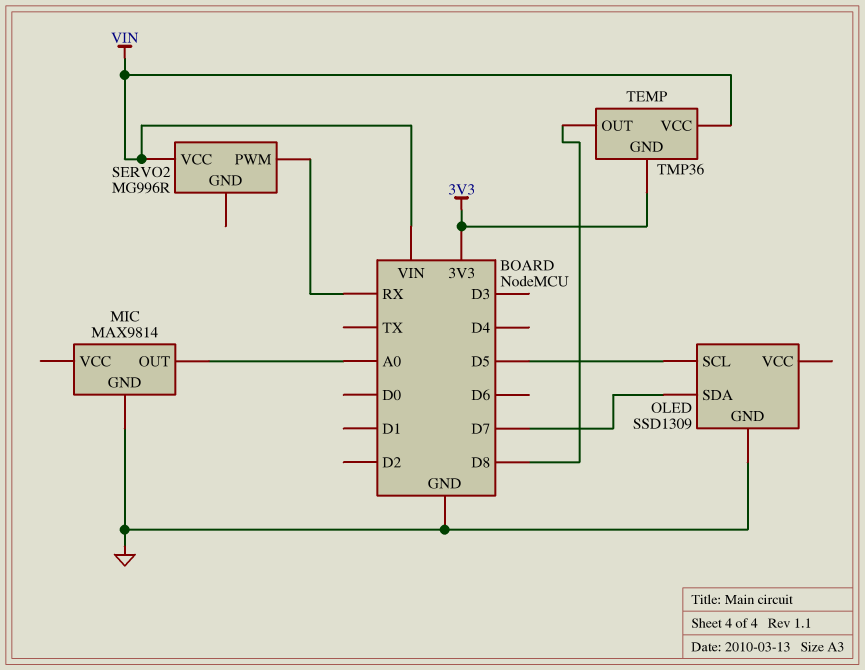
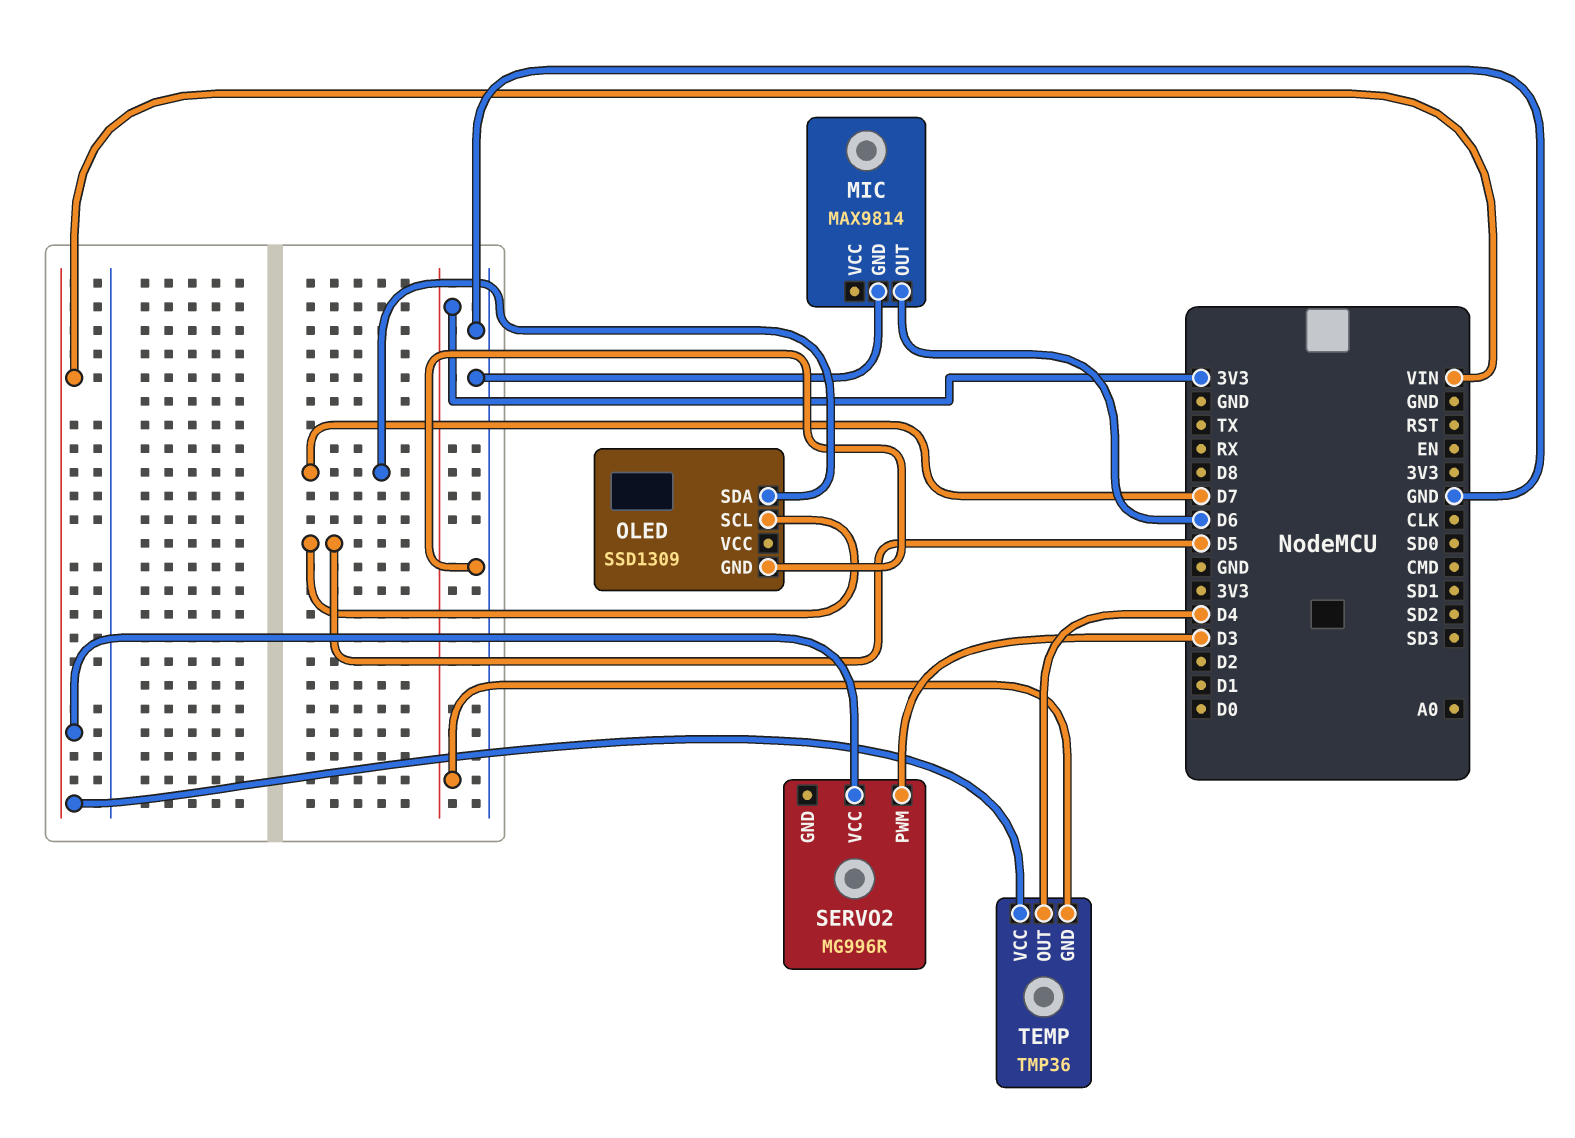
MIC pin OUT: A0 -> D6
SERVO2 pin PWM: RX -> D3
TEMP pin OUT: D8 -> D4

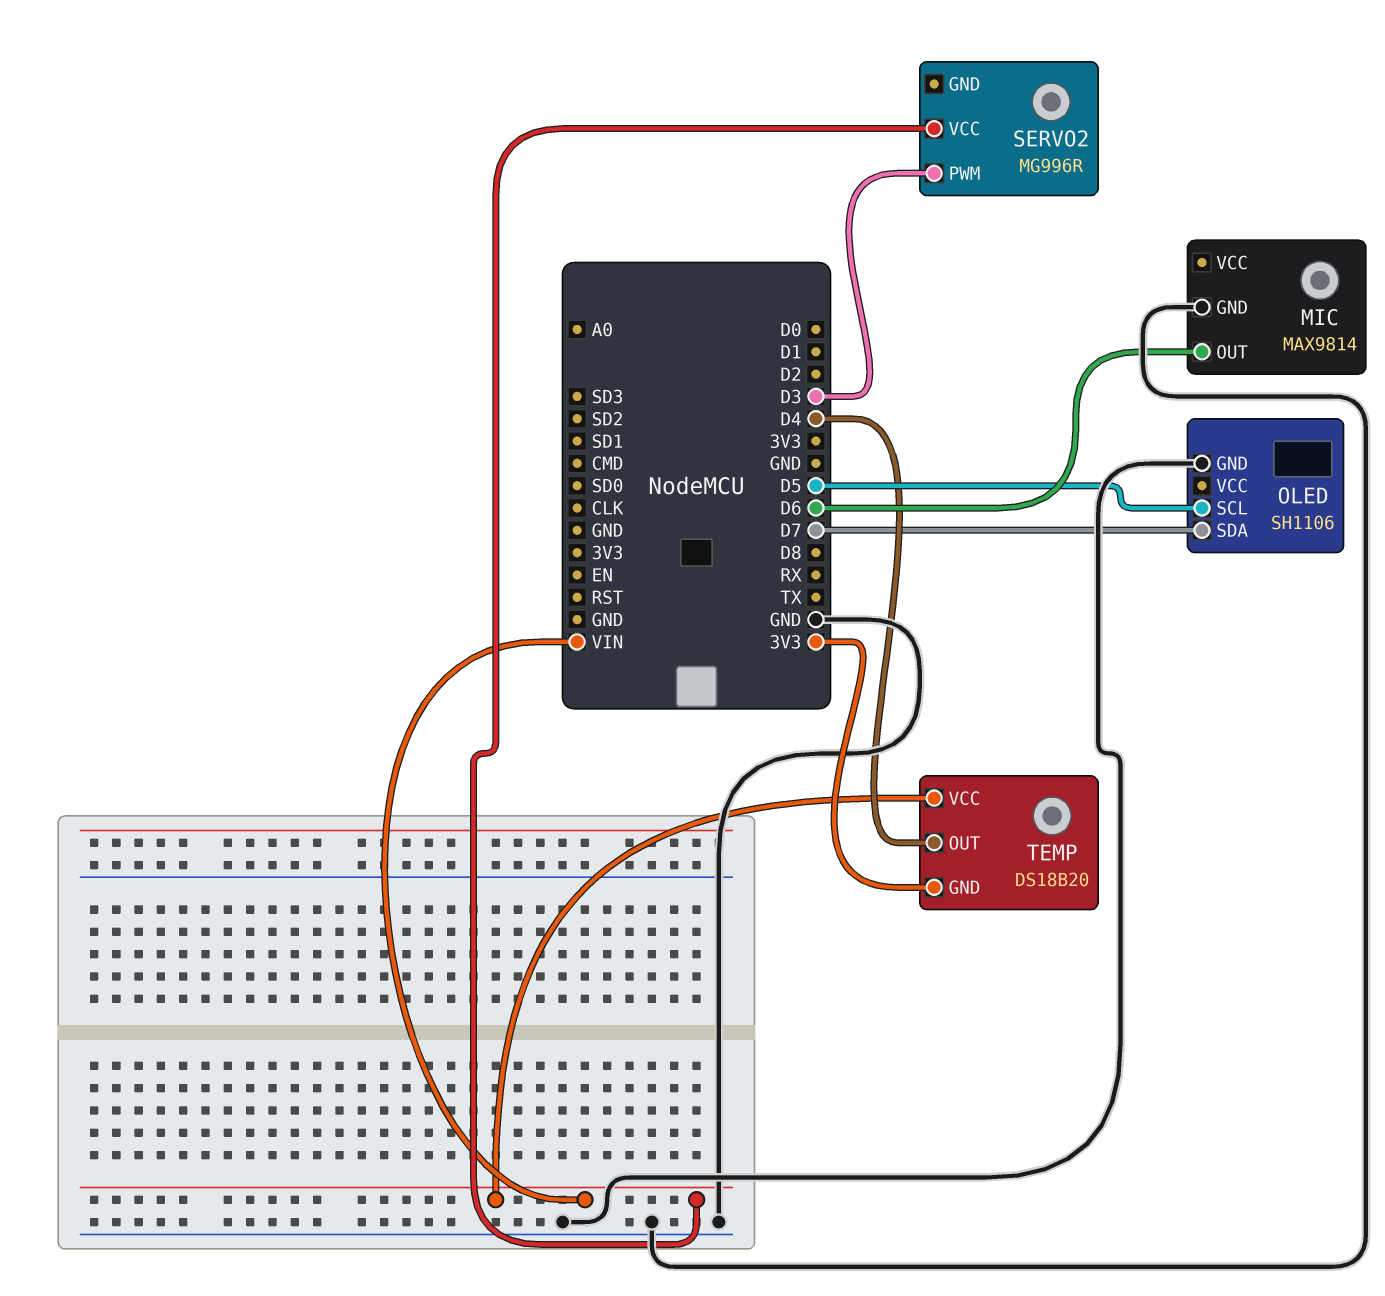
OLED: SSD1309 -> SH1106
TEMP: TMP36 -> DS18B20

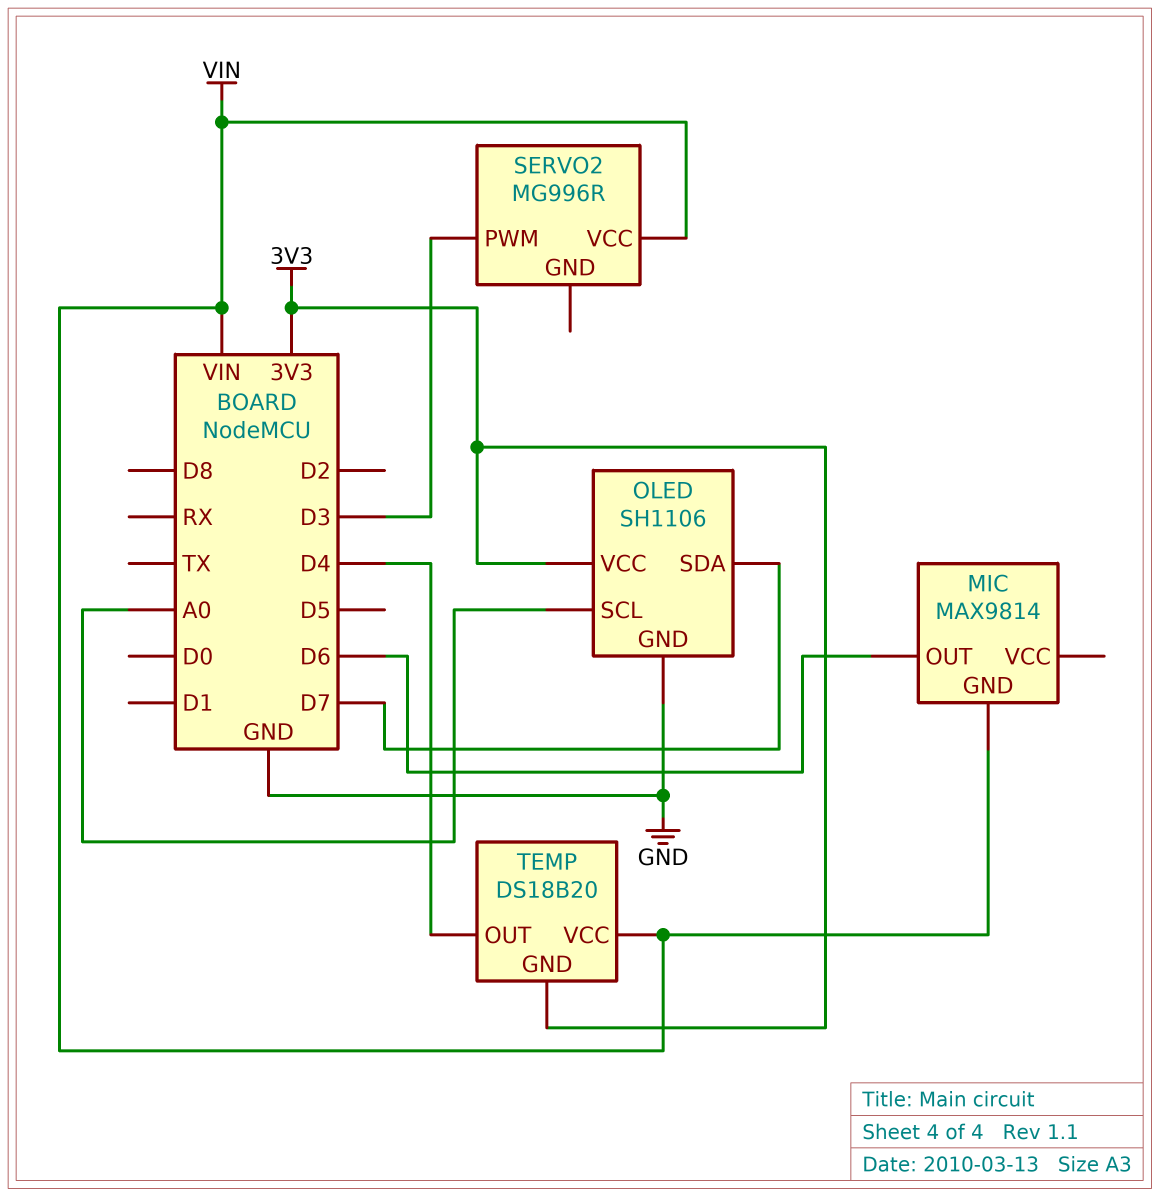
MIC pin GND: GND -> VIN
OLED pin SCL: D5 -> A0
OLED pin VCC: none -> 3V3

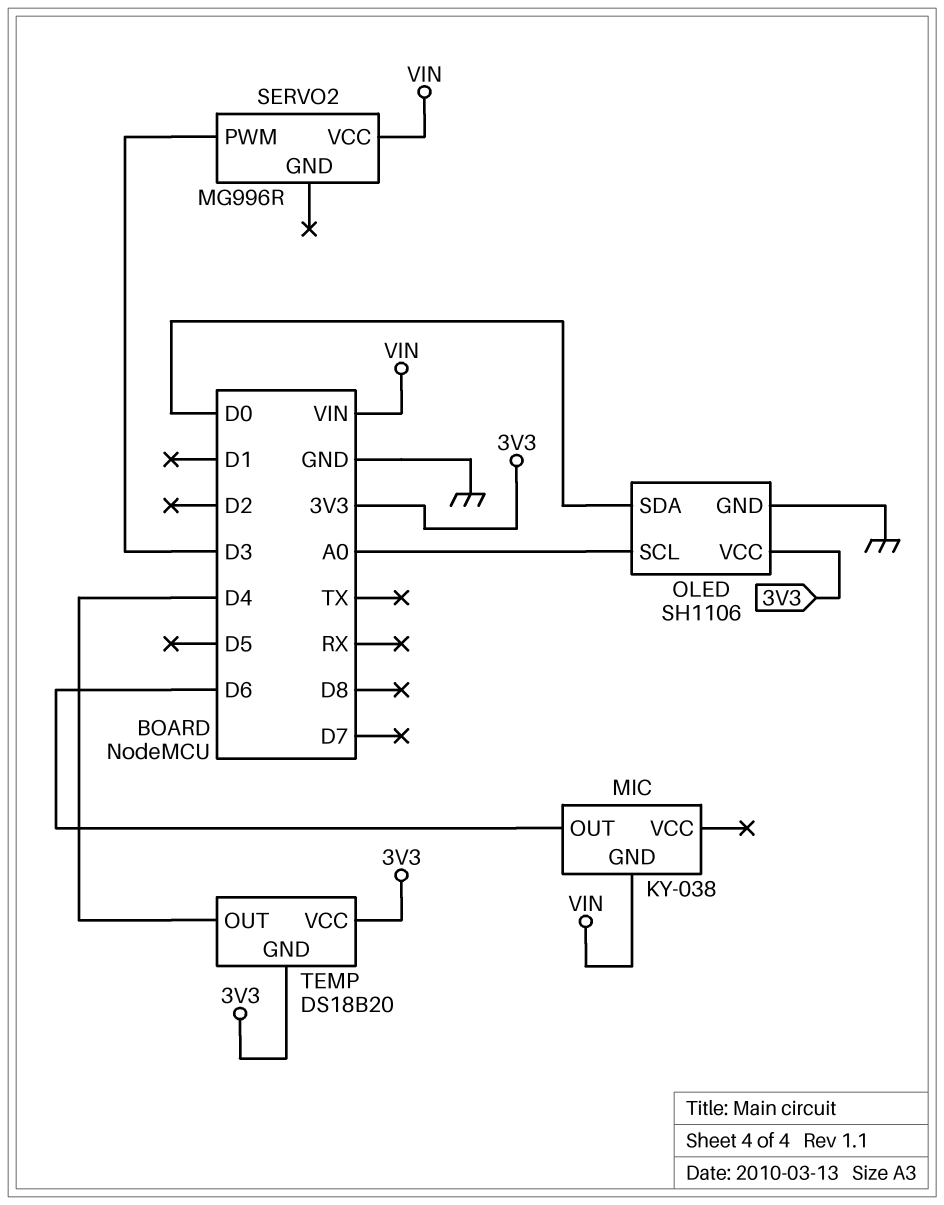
MIC: MAX9814 -> KY-038
OLED pin SDA: D7 -> D0
TEMP pin VCC: VIN -> 3V3

